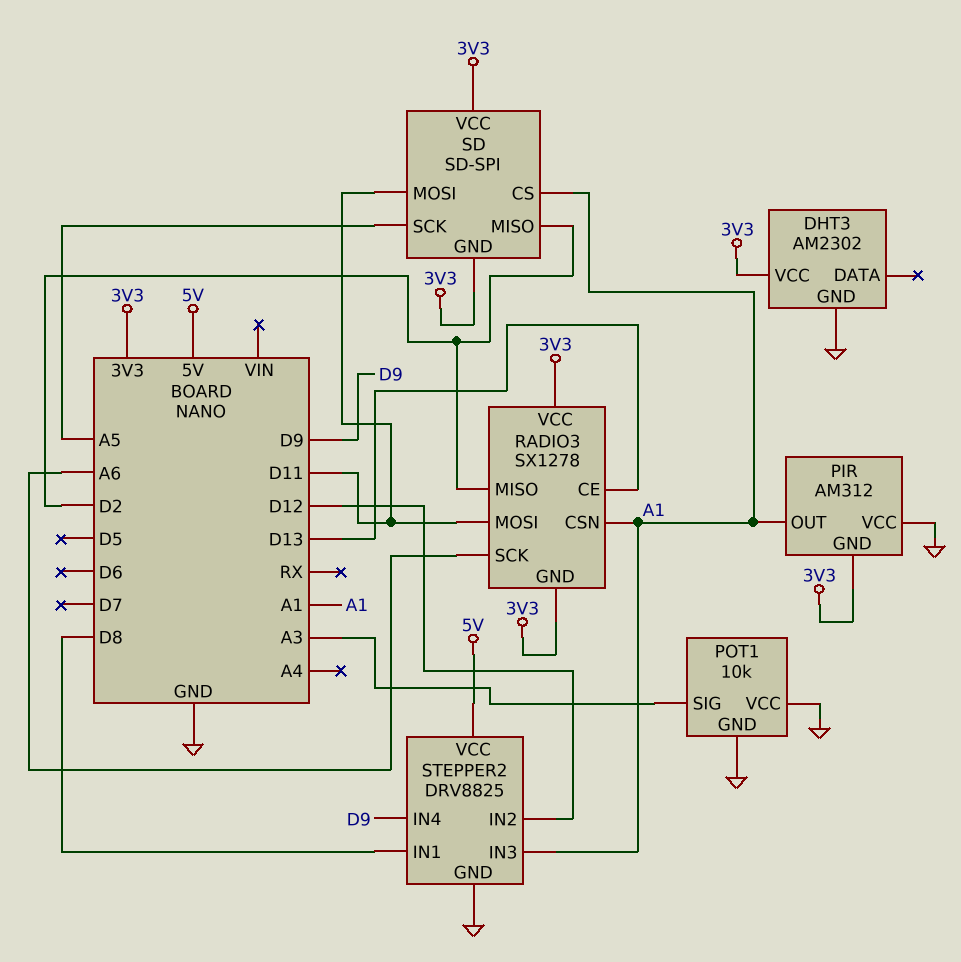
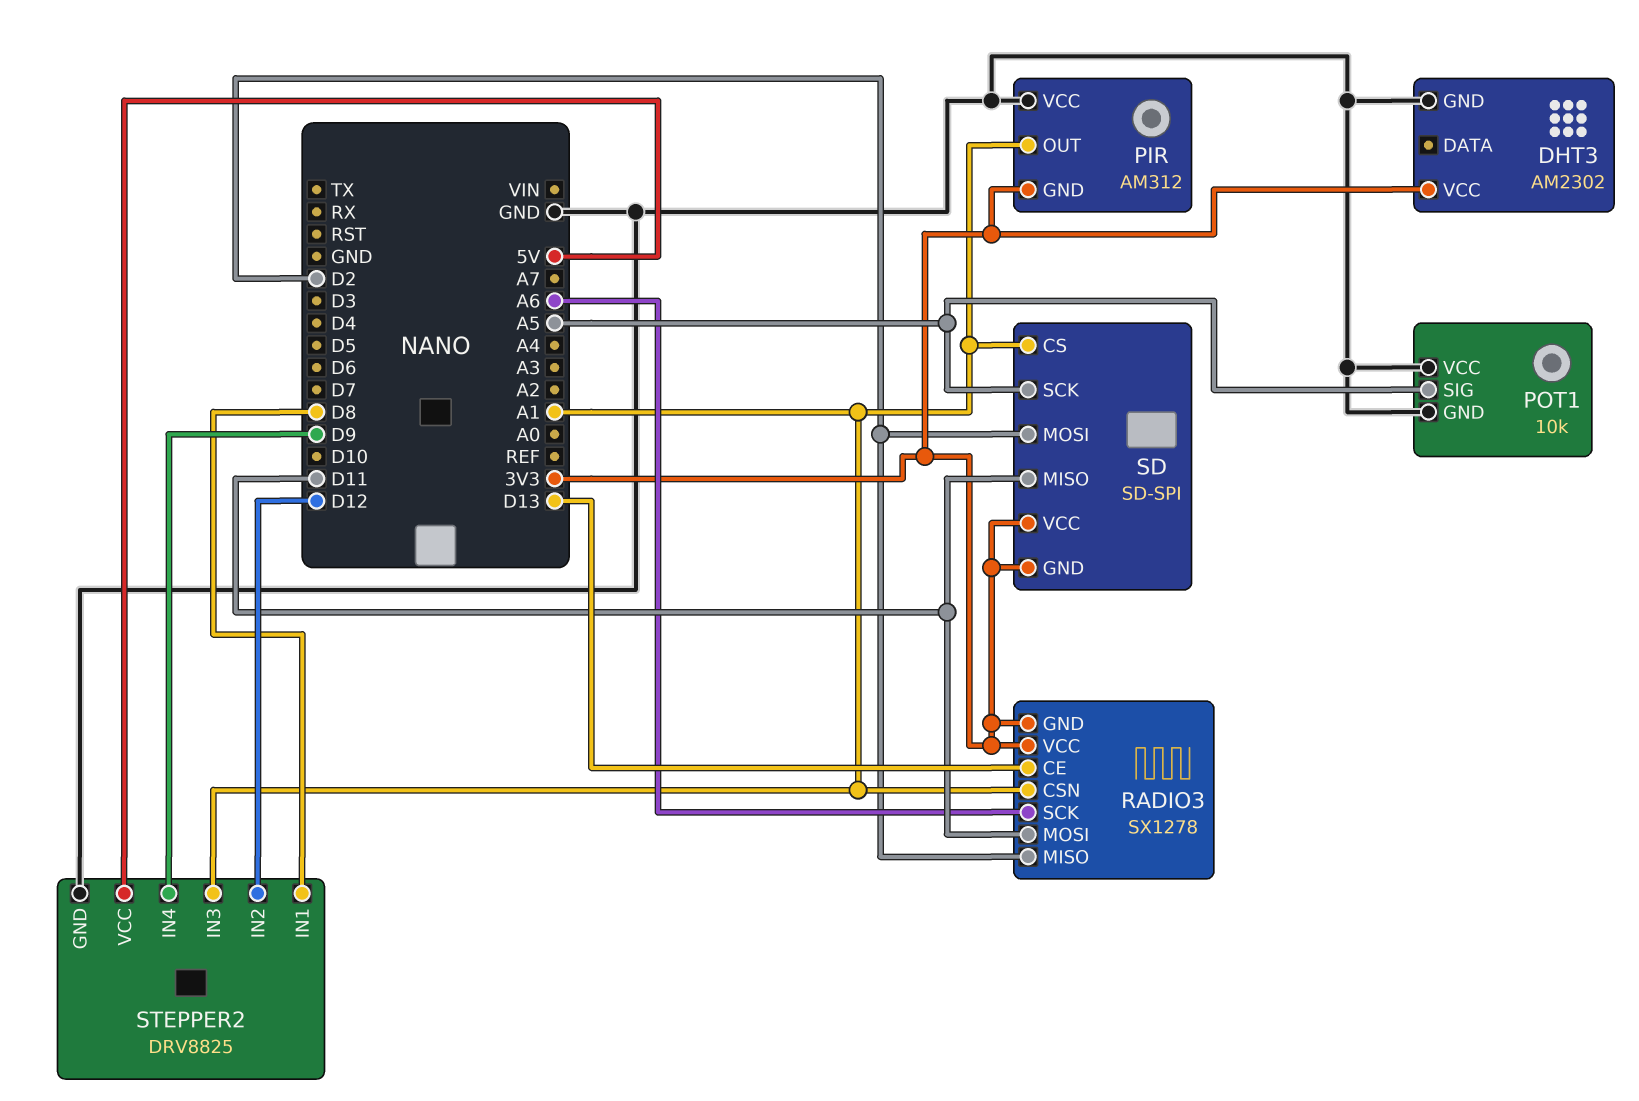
POT1 pin SIG: A3 -> A5
SD pin MISO: D2 -> D11
SD pin MOSI: D11 -> D2

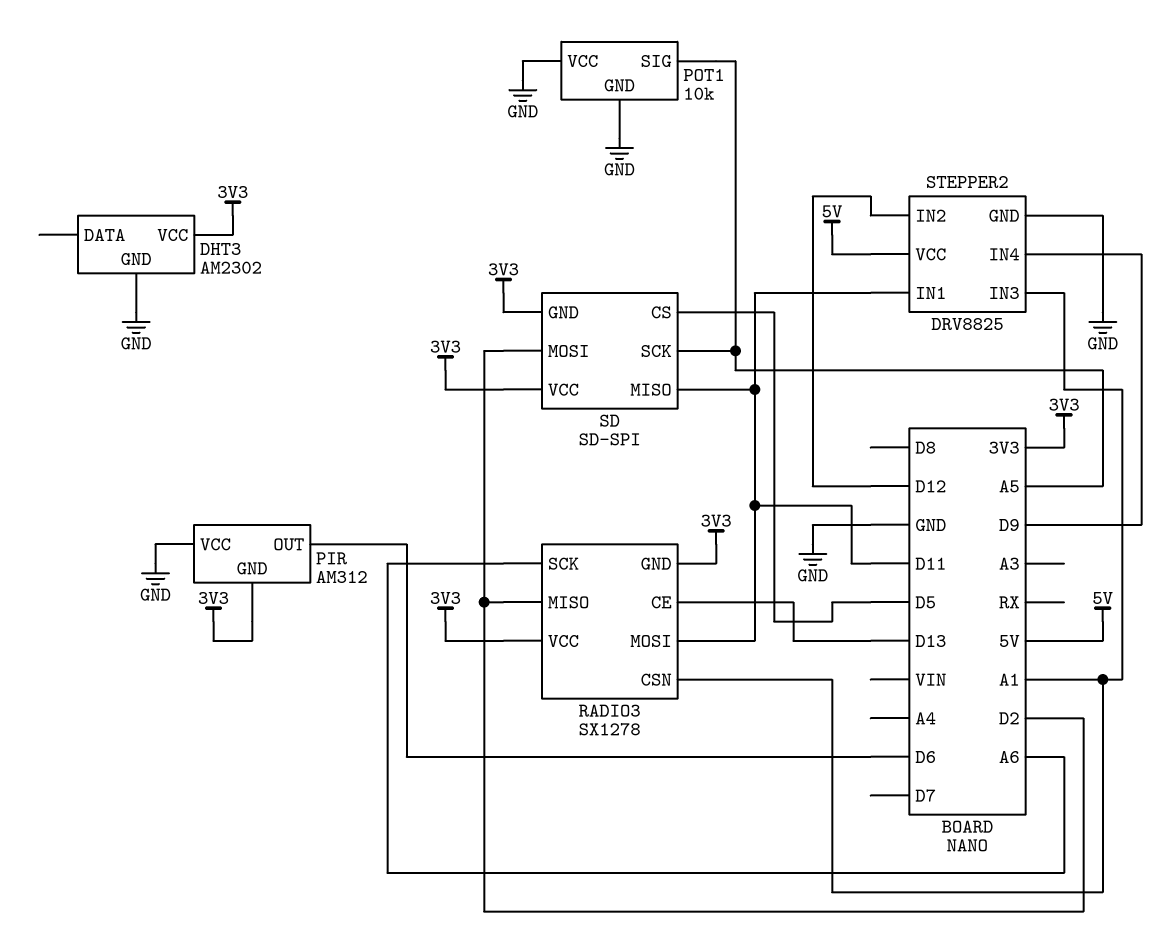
PIR pin OUT: A1 -> D6
SD pin CS: A1 -> D5
STEPPER2 pin IN1: D8 -> D11

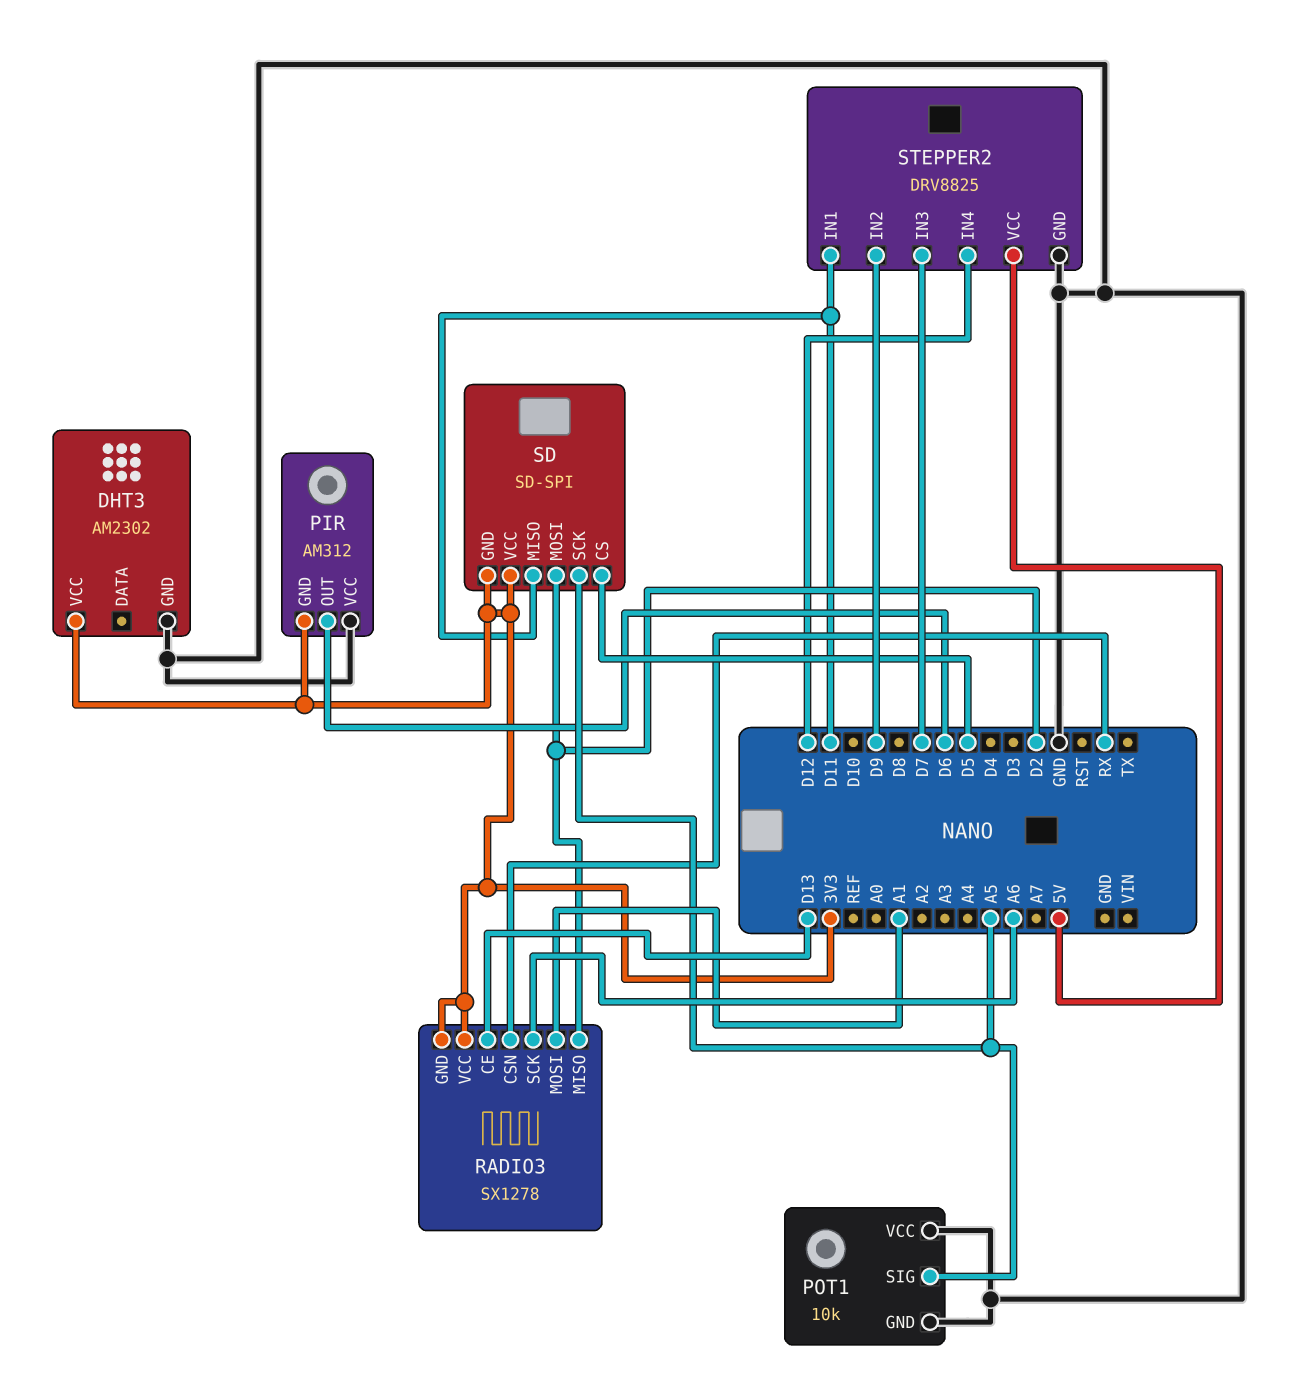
RADIO3 pin CSN: A1 -> RX
RADIO3 pin MOSI: D11 -> A1
STEPPER2 pin IN2: D12 -> D9
STEPPER2 pin IN3: A1 -> D7
STEPPER2 pin IN4: D9 -> D12

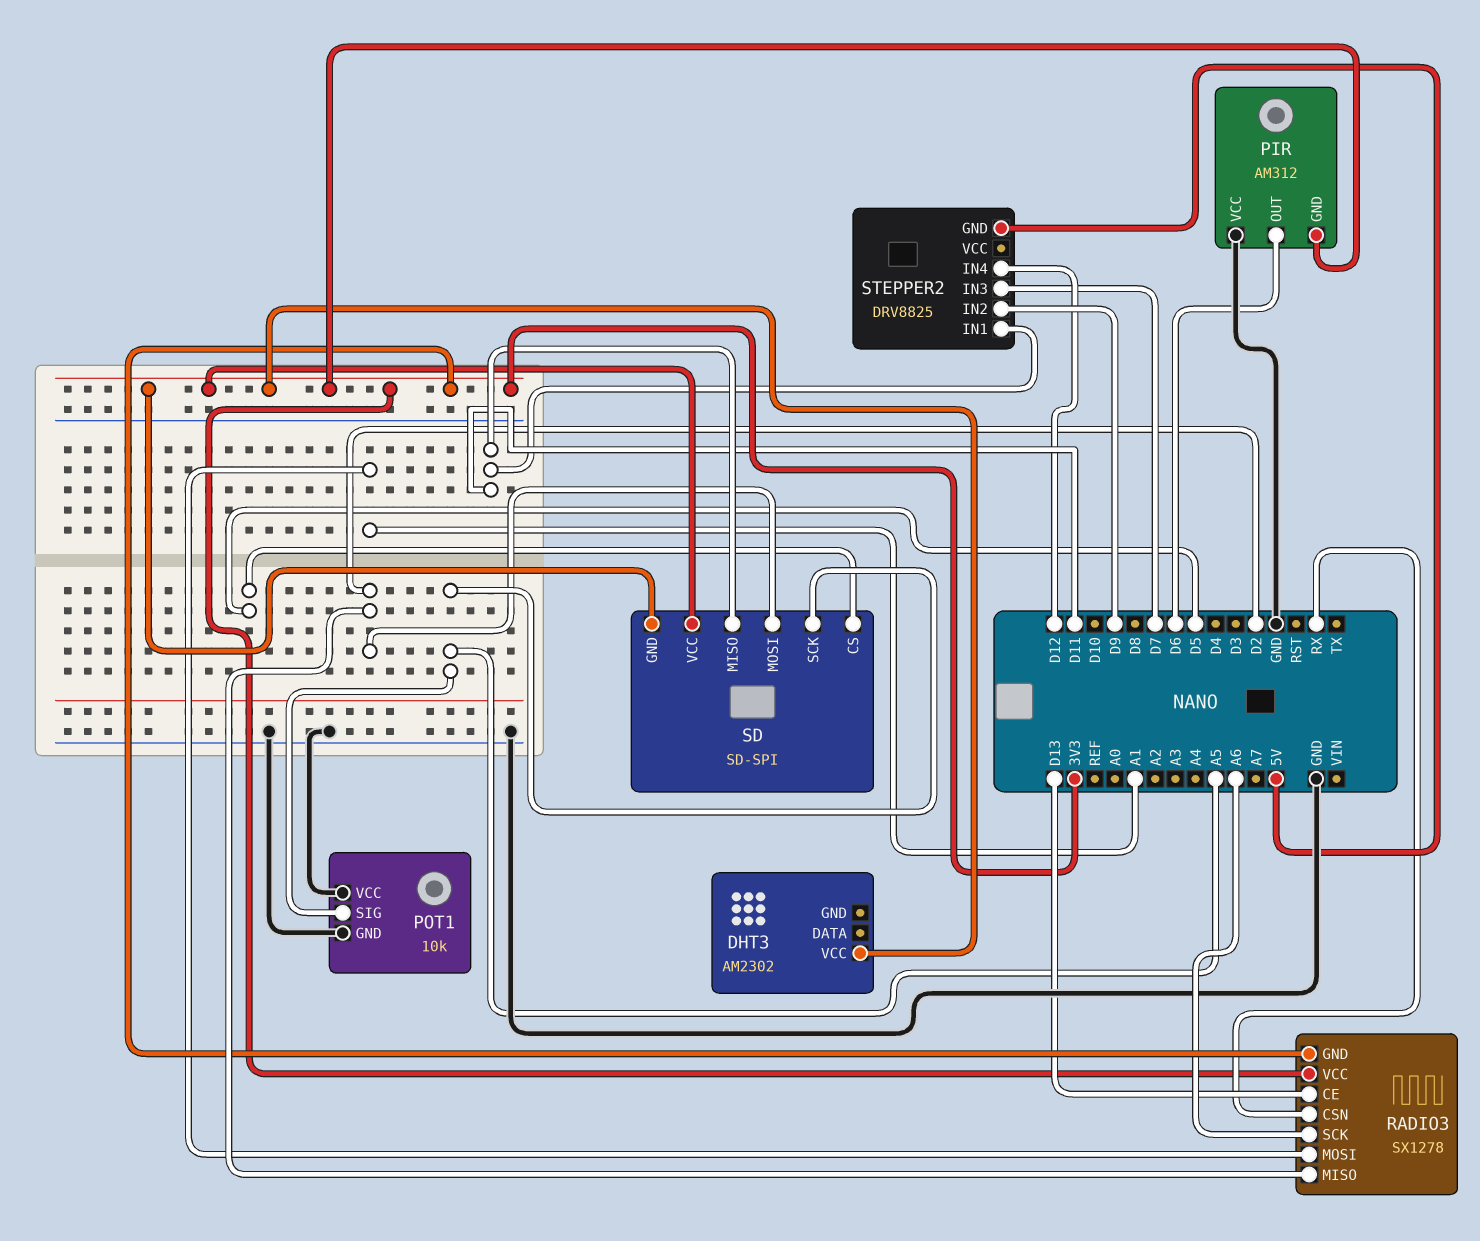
DHT3 pin GND: GND -> none
STEPPER2 pin GND: GND -> 5V
STEPPER2 pin VCC: 5V -> none

